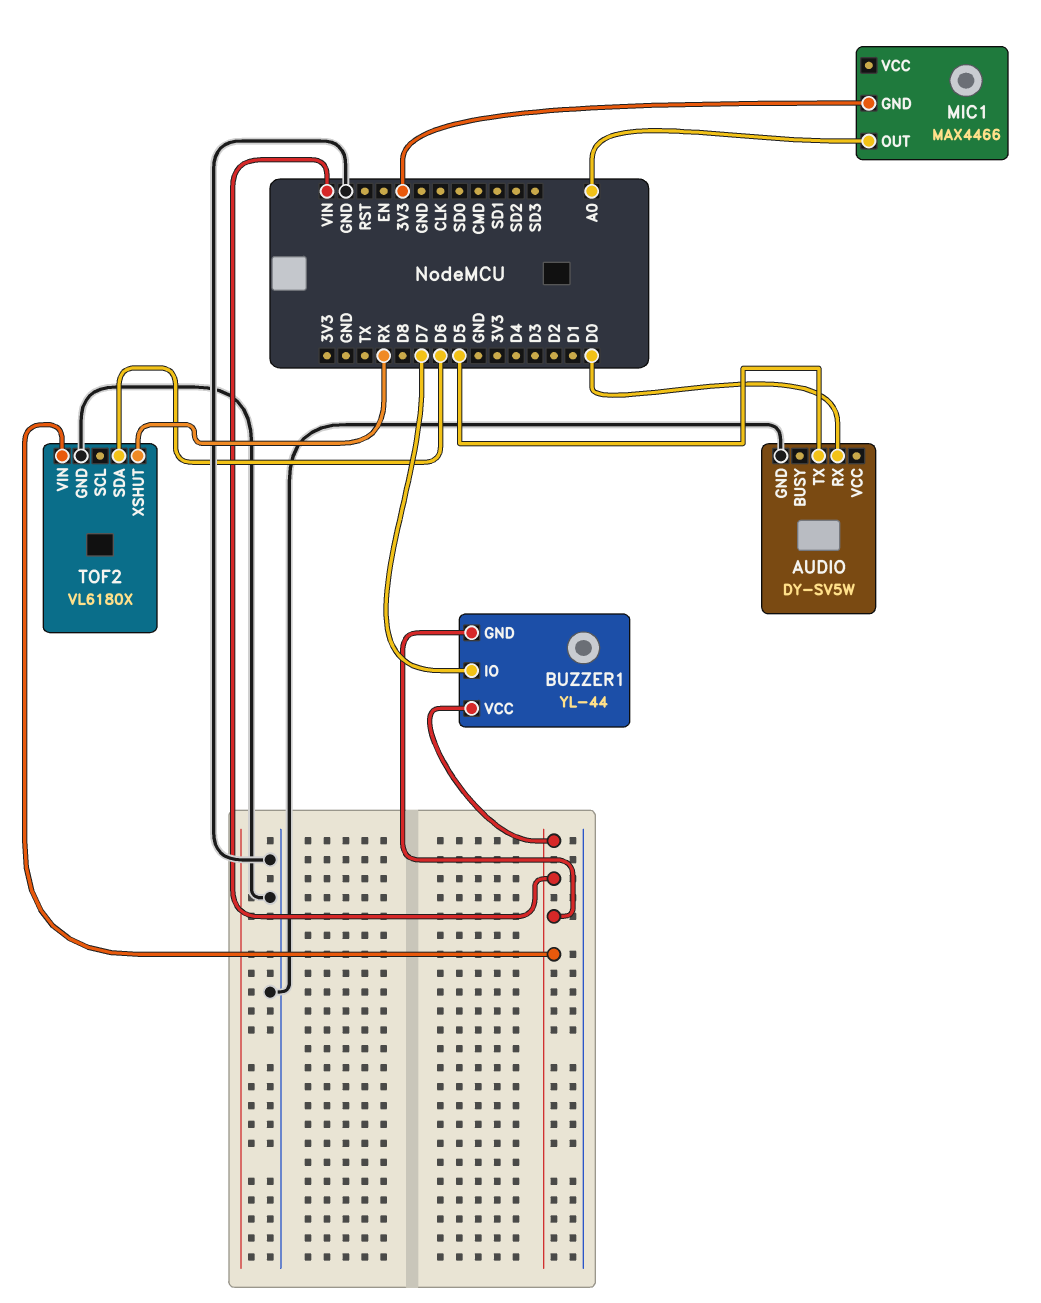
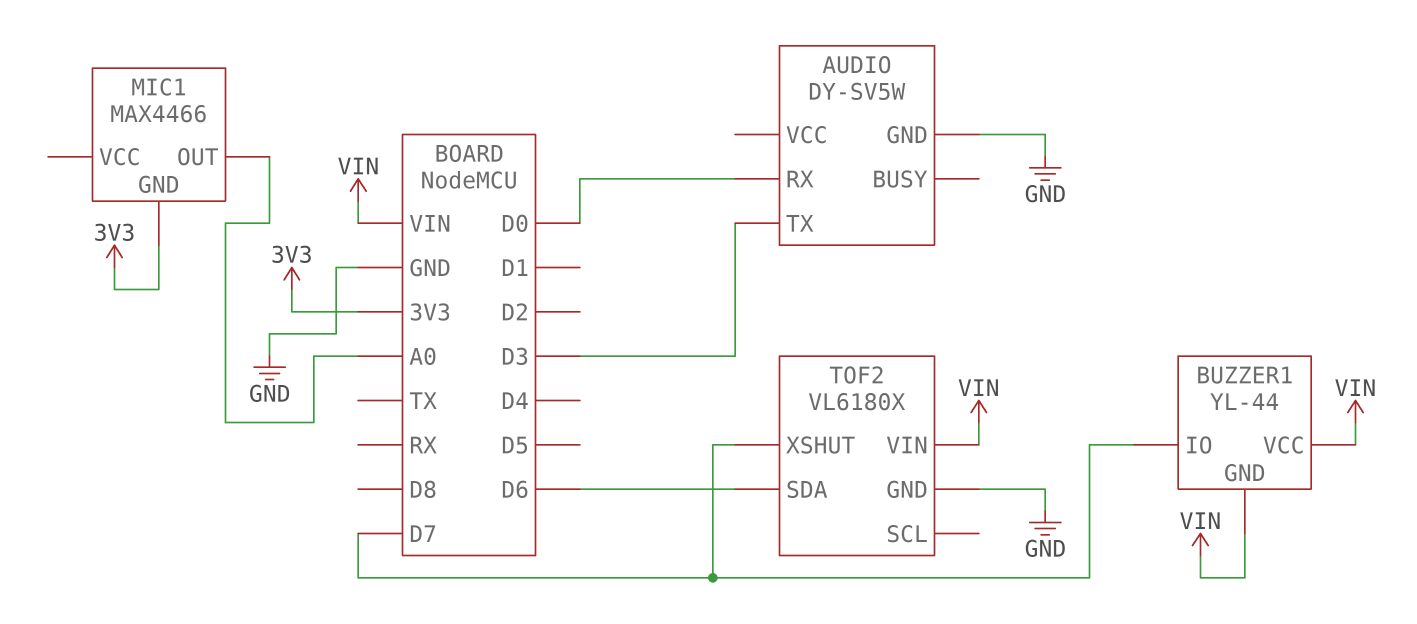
AUDIO pin TX: D5 -> D3
TOF2 pin XSHUT: RX -> D7

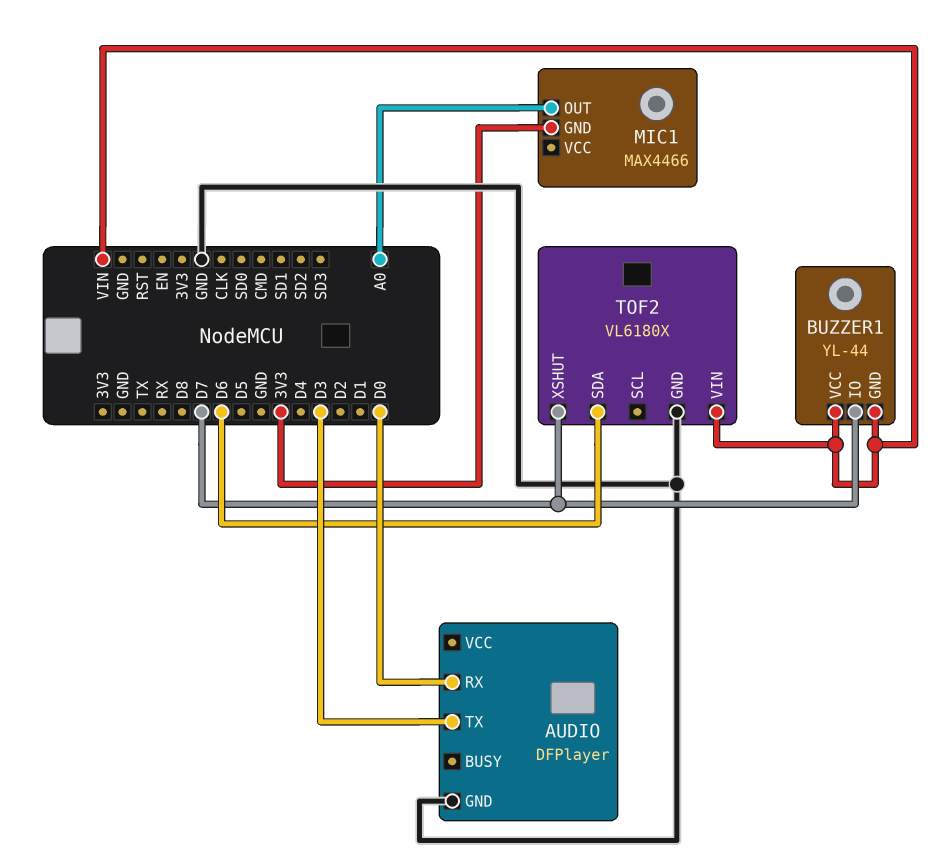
AUDIO: DY-SV5W -> DFPlayer

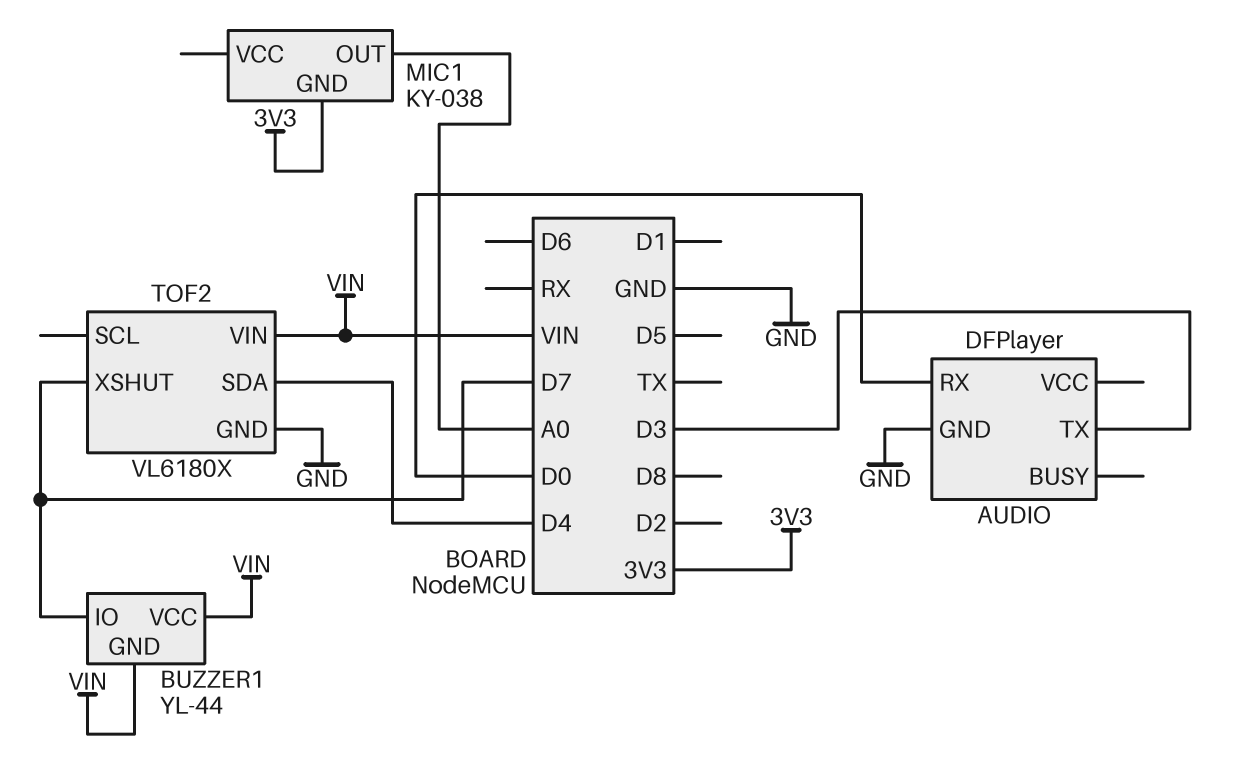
MIC1: MAX4466 -> KY-038
TOF2 pin SDA: D6 -> D4

